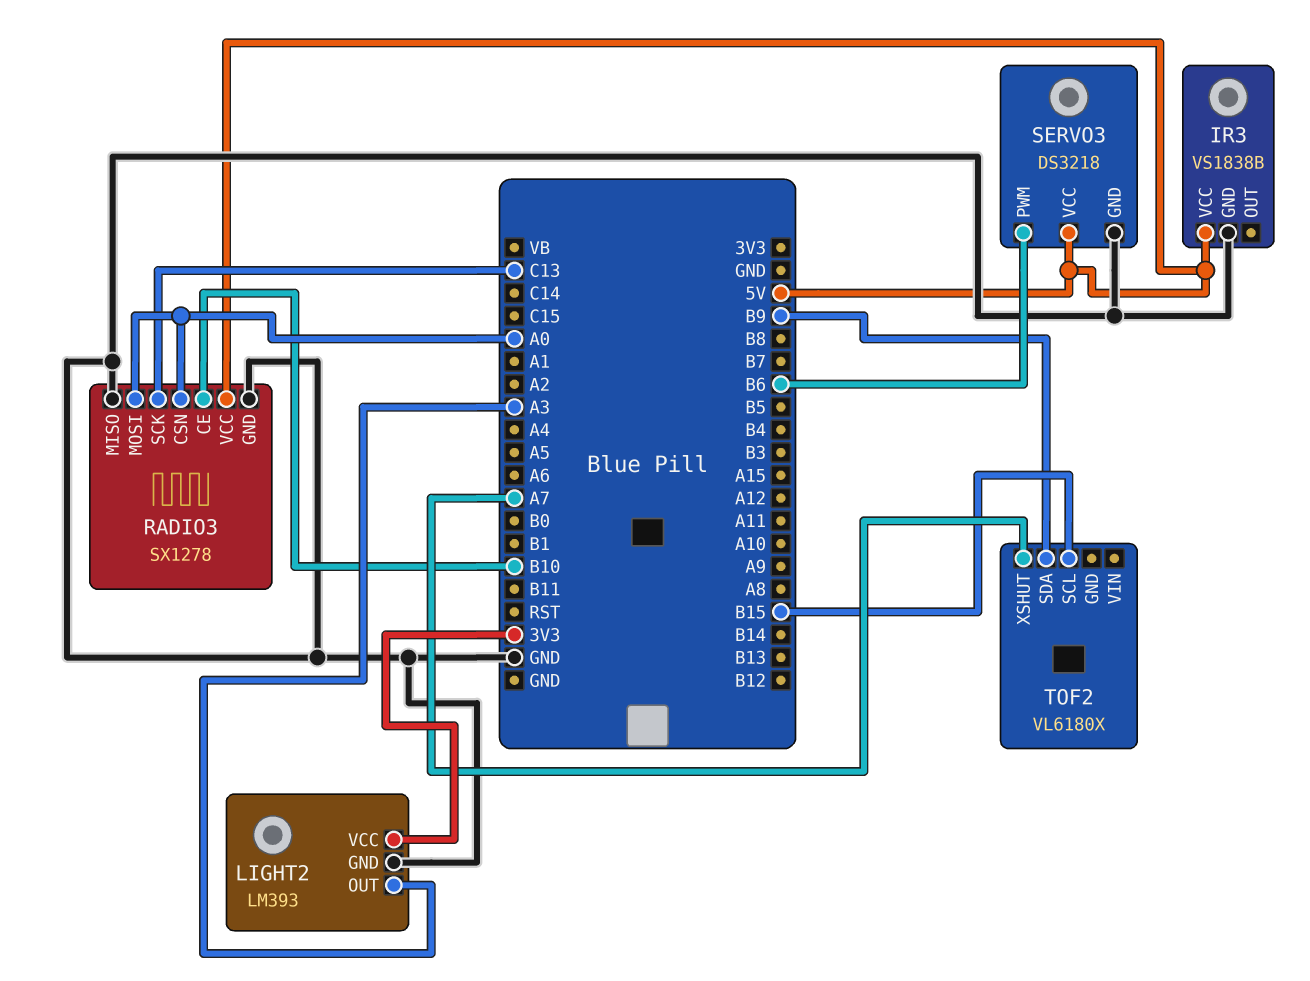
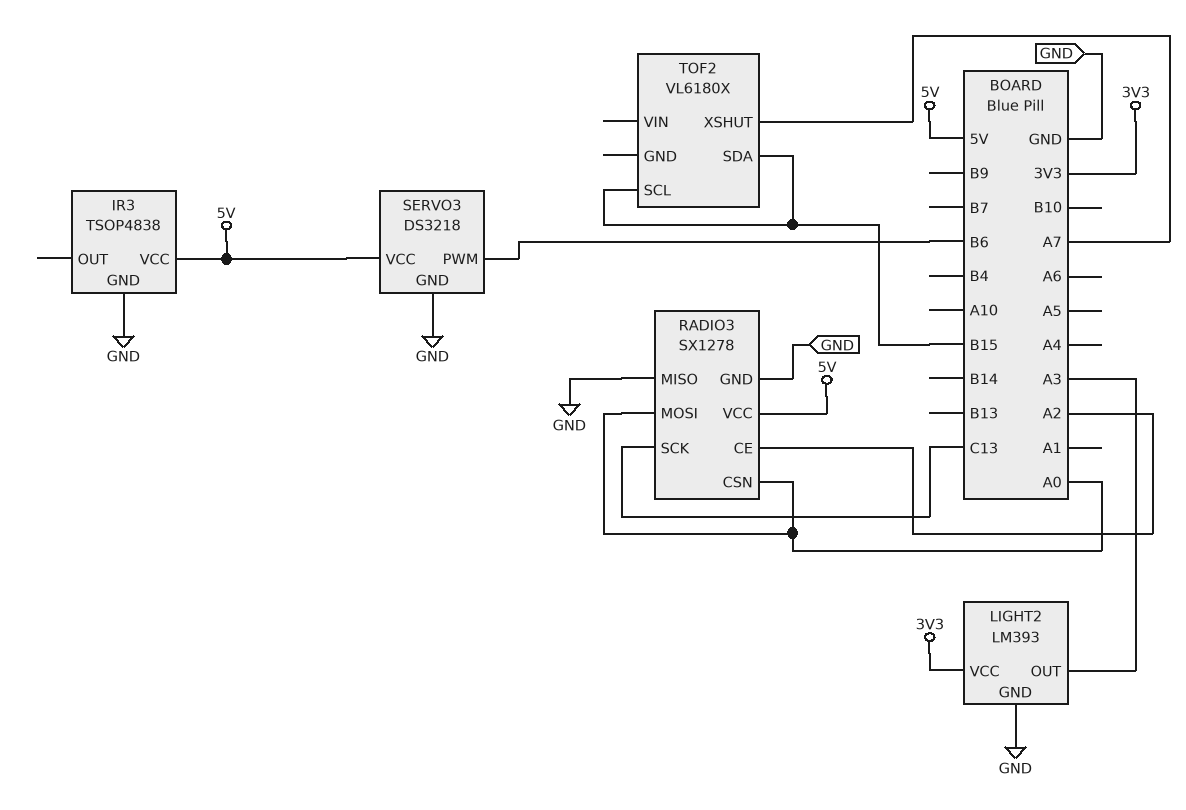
IR3: VS1838B -> TSOP4838
RADIO3 pin CE: B10 -> A2
TOF2 pin SDA: B9 -> B15

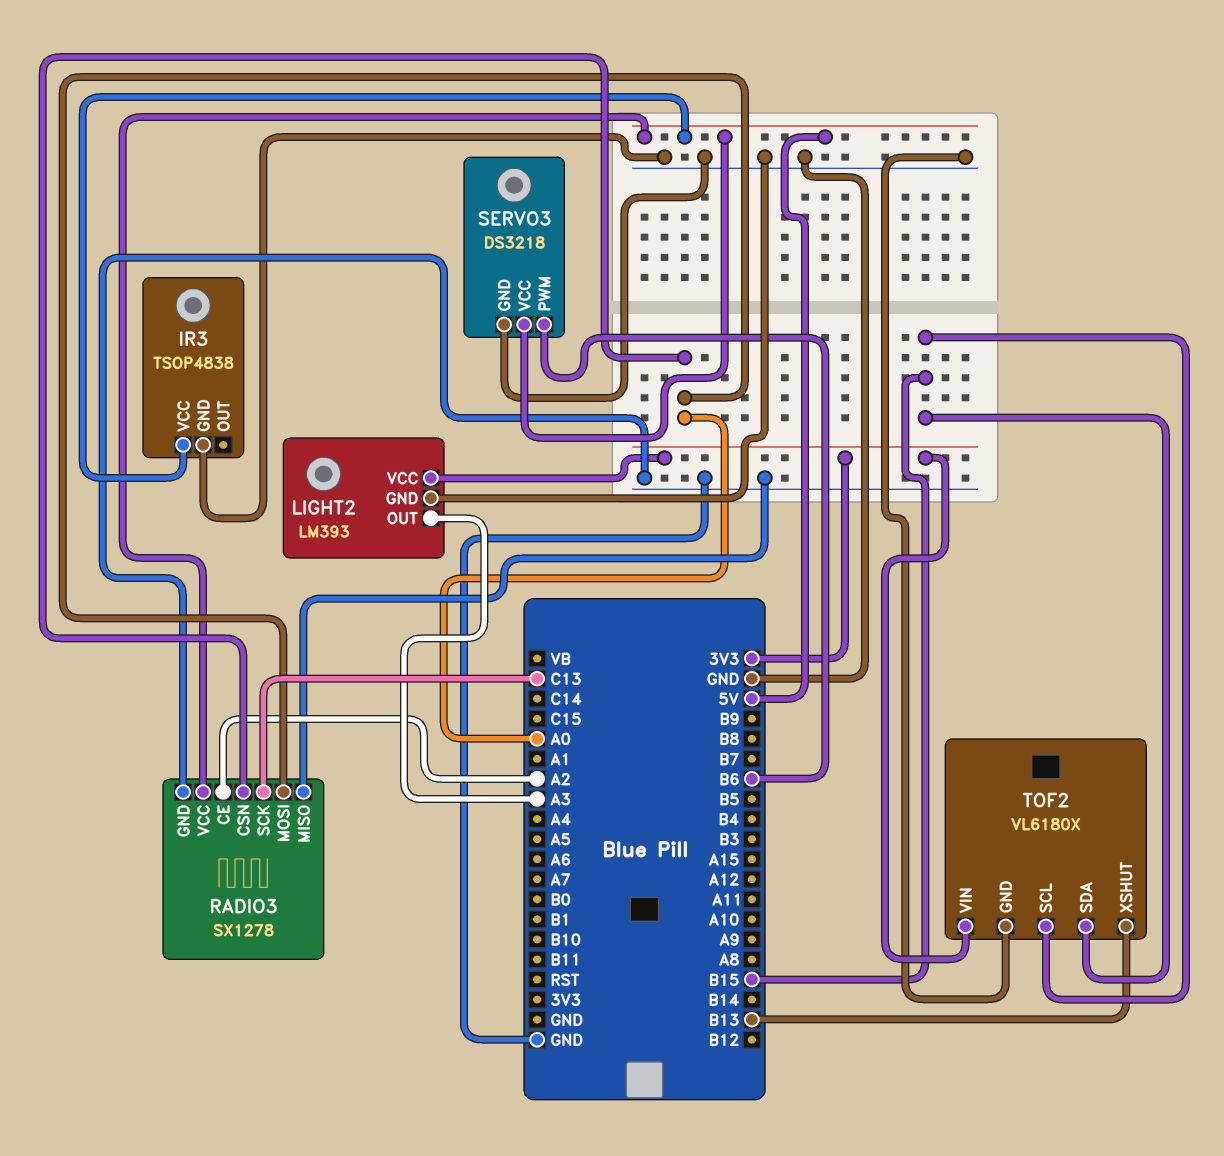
TOF2 pin GND: none -> GND
TOF2 pin VIN: none -> 3V3
TOF2 pin XSHUT: A7 -> B13

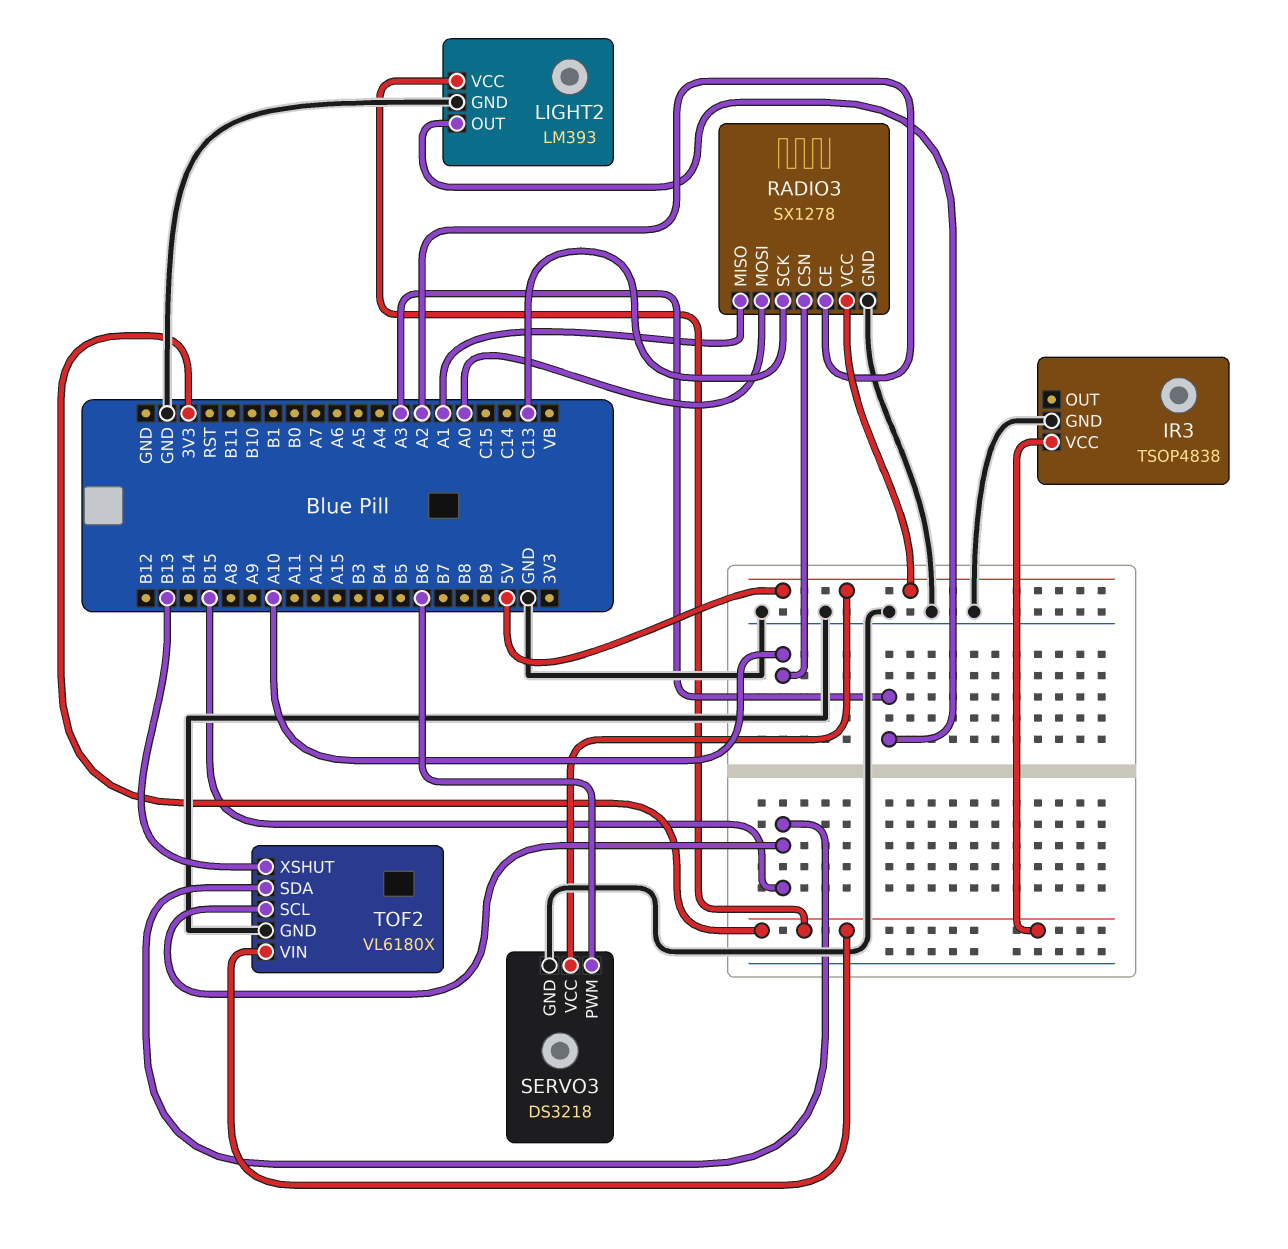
IR3 pin VCC: 5V -> 3V3
RADIO3 pin CSN: A0 -> A10
RADIO3 pin MISO: GND -> A1

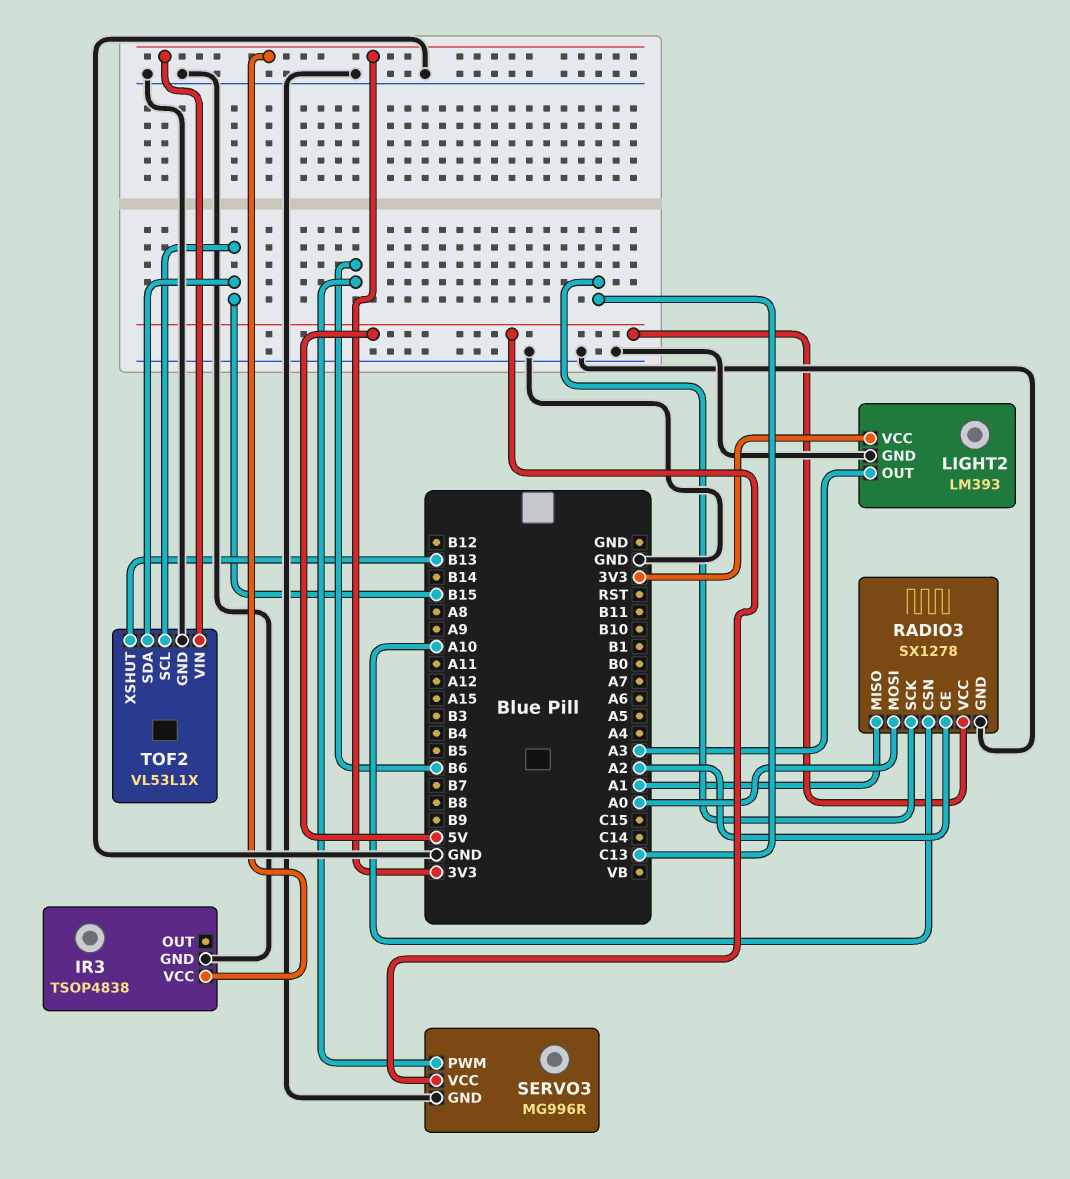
SERVO3: DS3218 -> MG996R
TOF2: VL6180X -> VL53L1X

